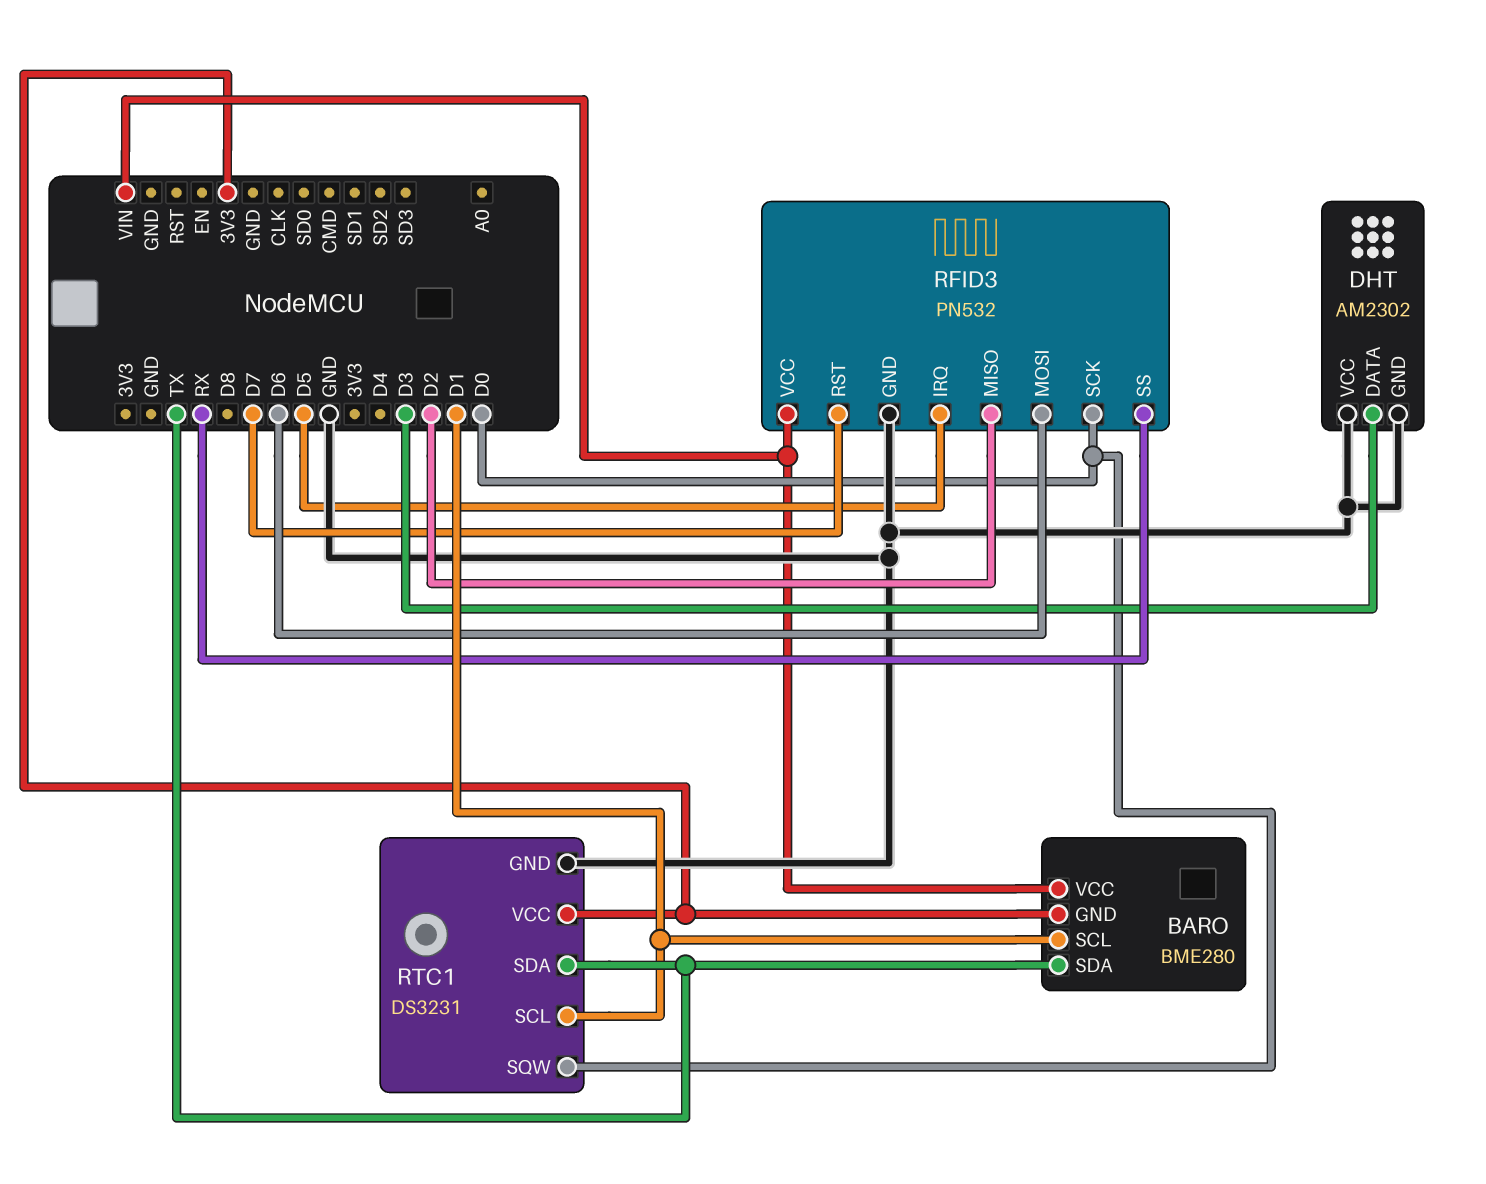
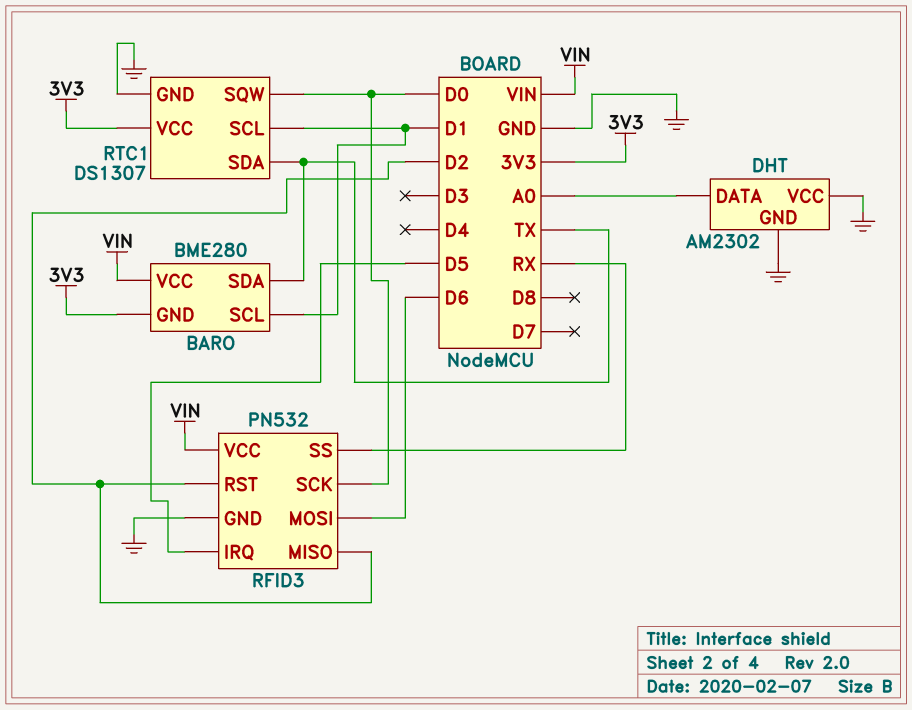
DHT pin DATA: D3 -> A0
RFID3 pin RST: D7 -> D2
RTC1: DS3231 -> DS1307

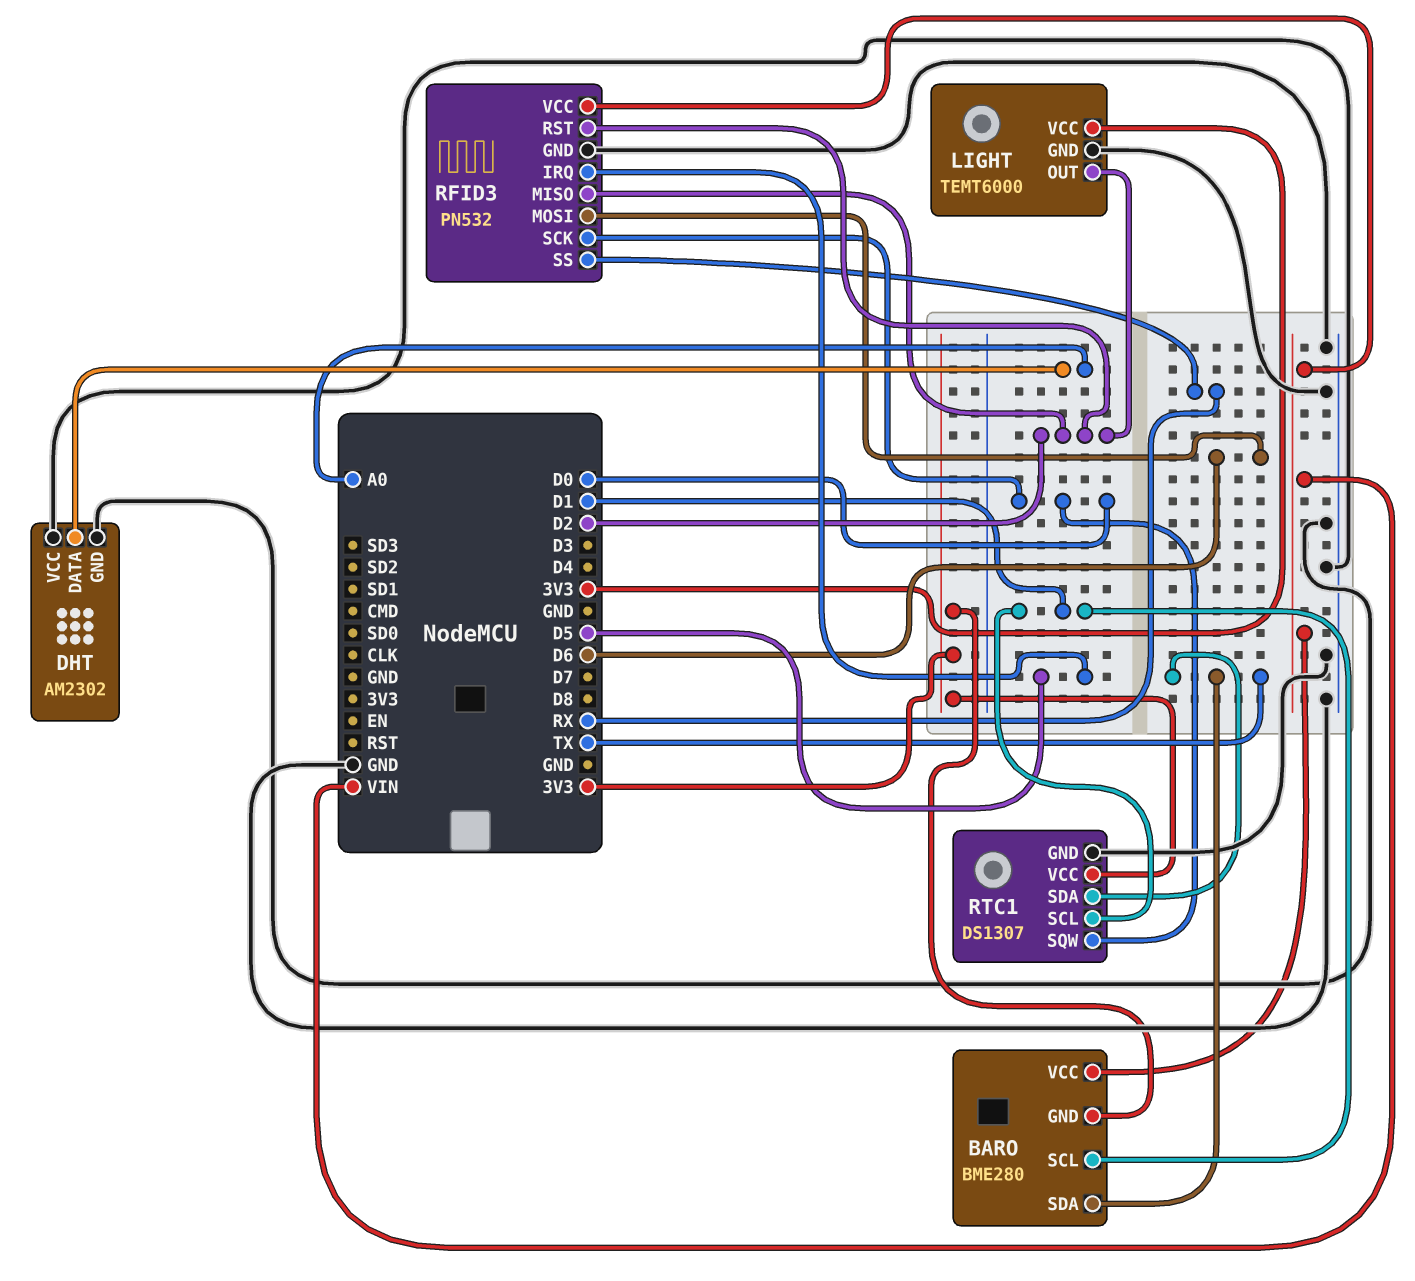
LIGHT: none -> TEMT6000
LIGHT pin GND: none -> GND
LIGHT pin OUT: none -> D2
LIGHT pin VCC: none -> 3V3

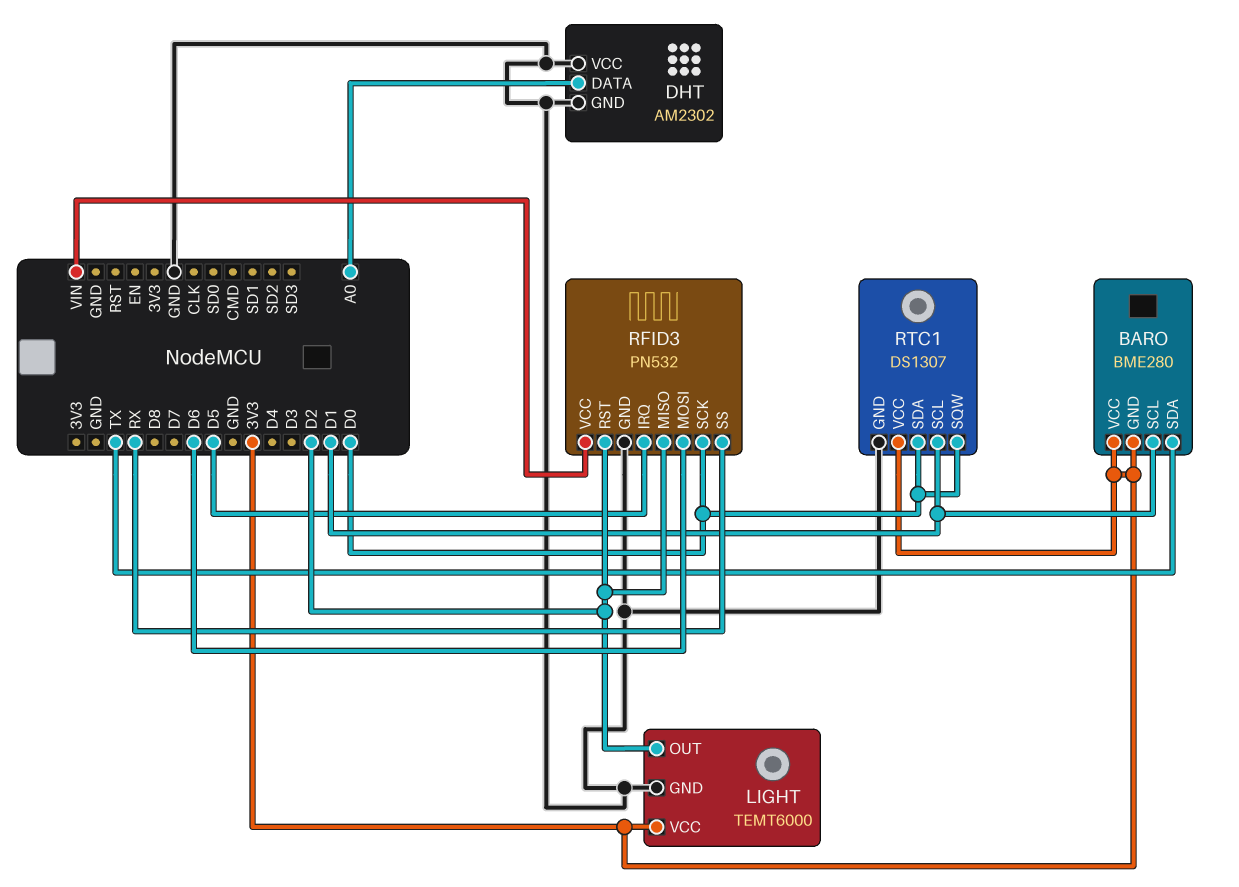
BARO pin VCC: VIN -> 3V3
RTC1 pin SDA: TX -> D0

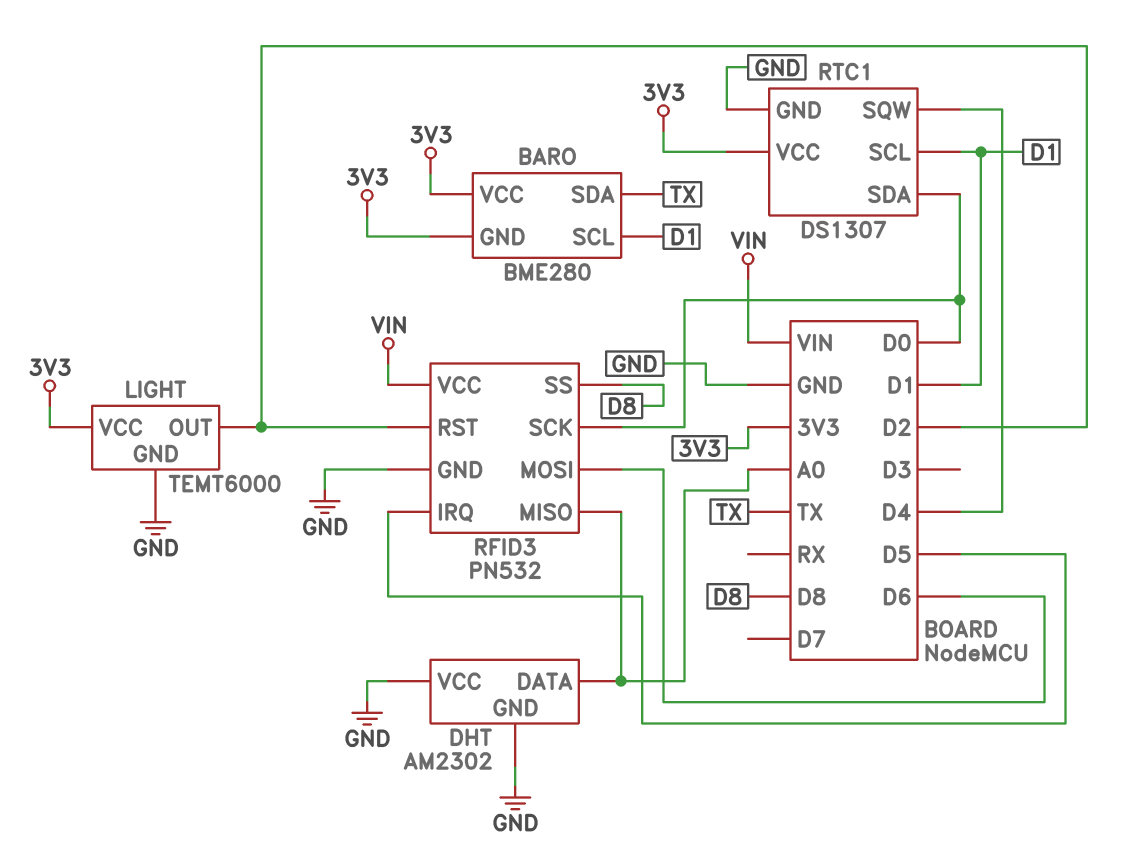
RFID3 pin MISO: D2 -> A0
RFID3 pin SS: RX -> D8
RTC1 pin SQW: D0 -> D4

